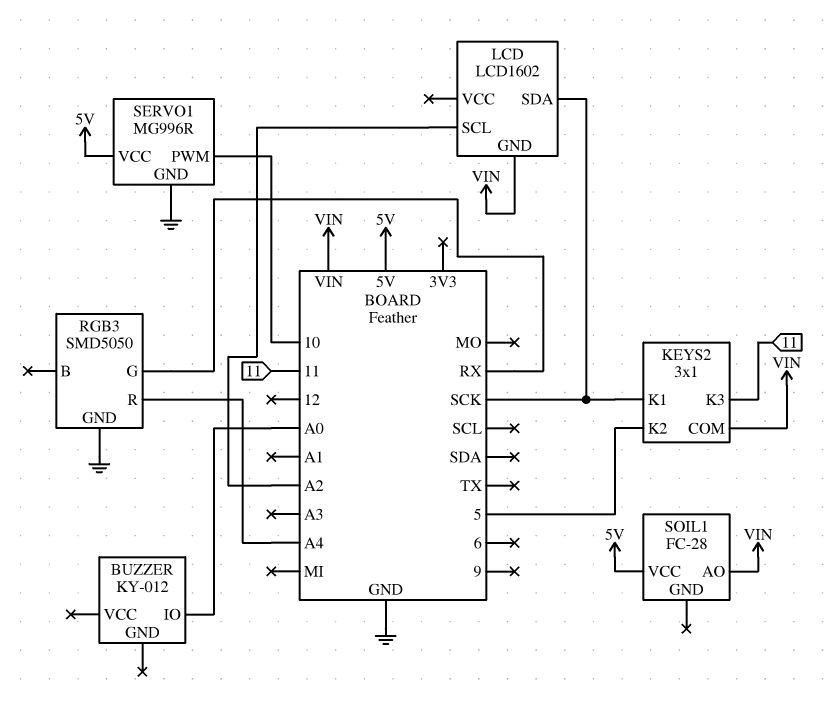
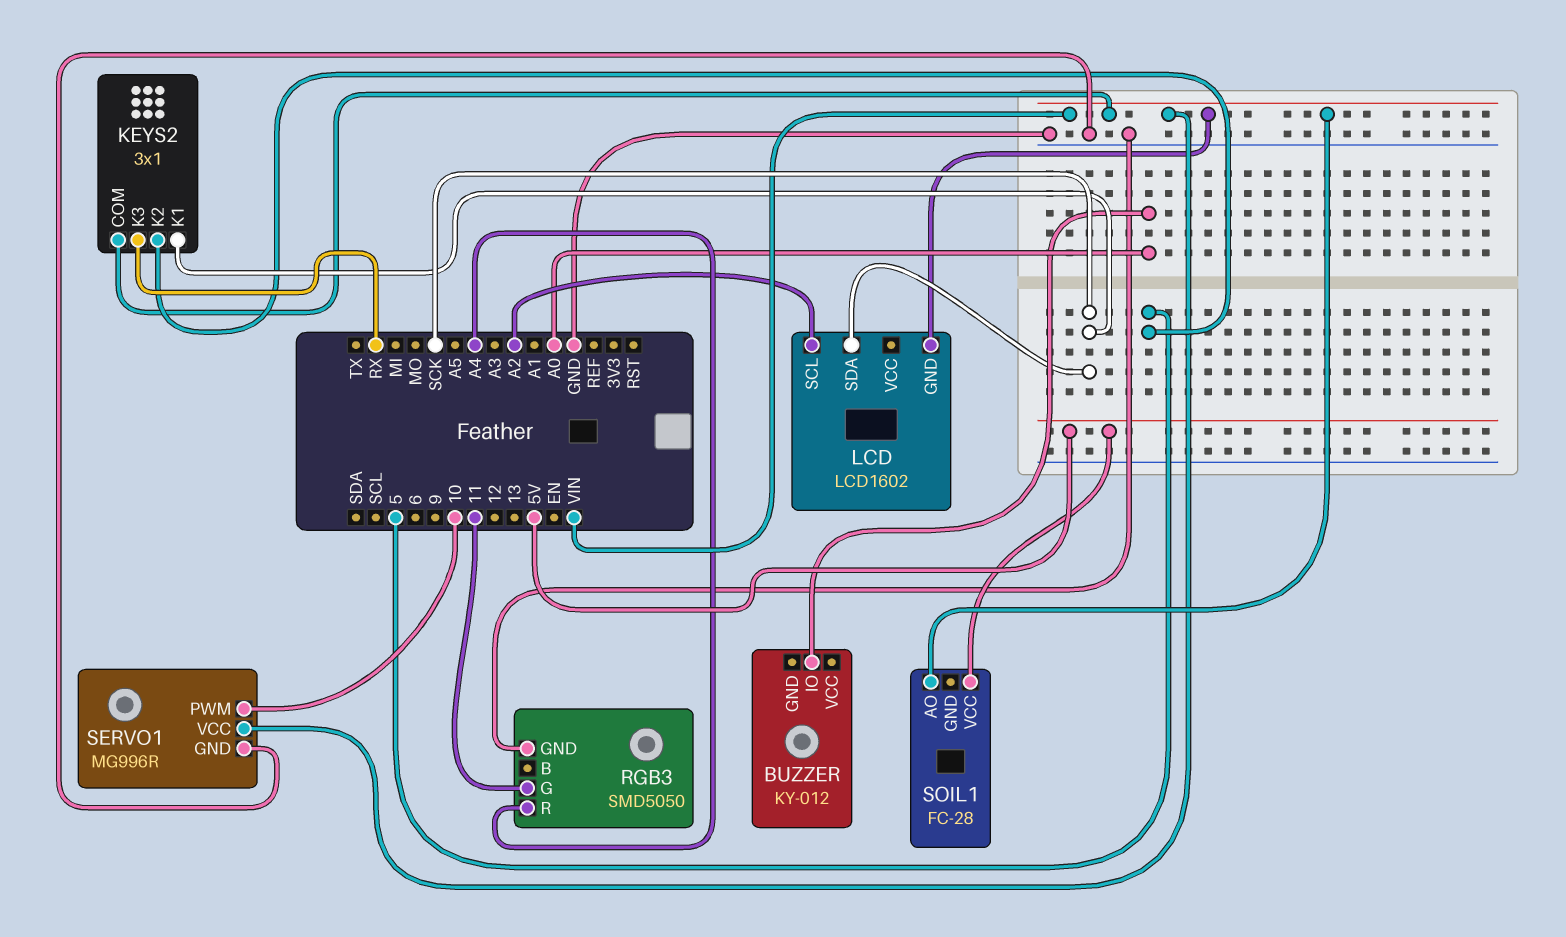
KEYS2 pin K3: 11 -> RX
RGB3 pin G: RX -> 11
SERVO1 pin VCC: 5V -> VIN

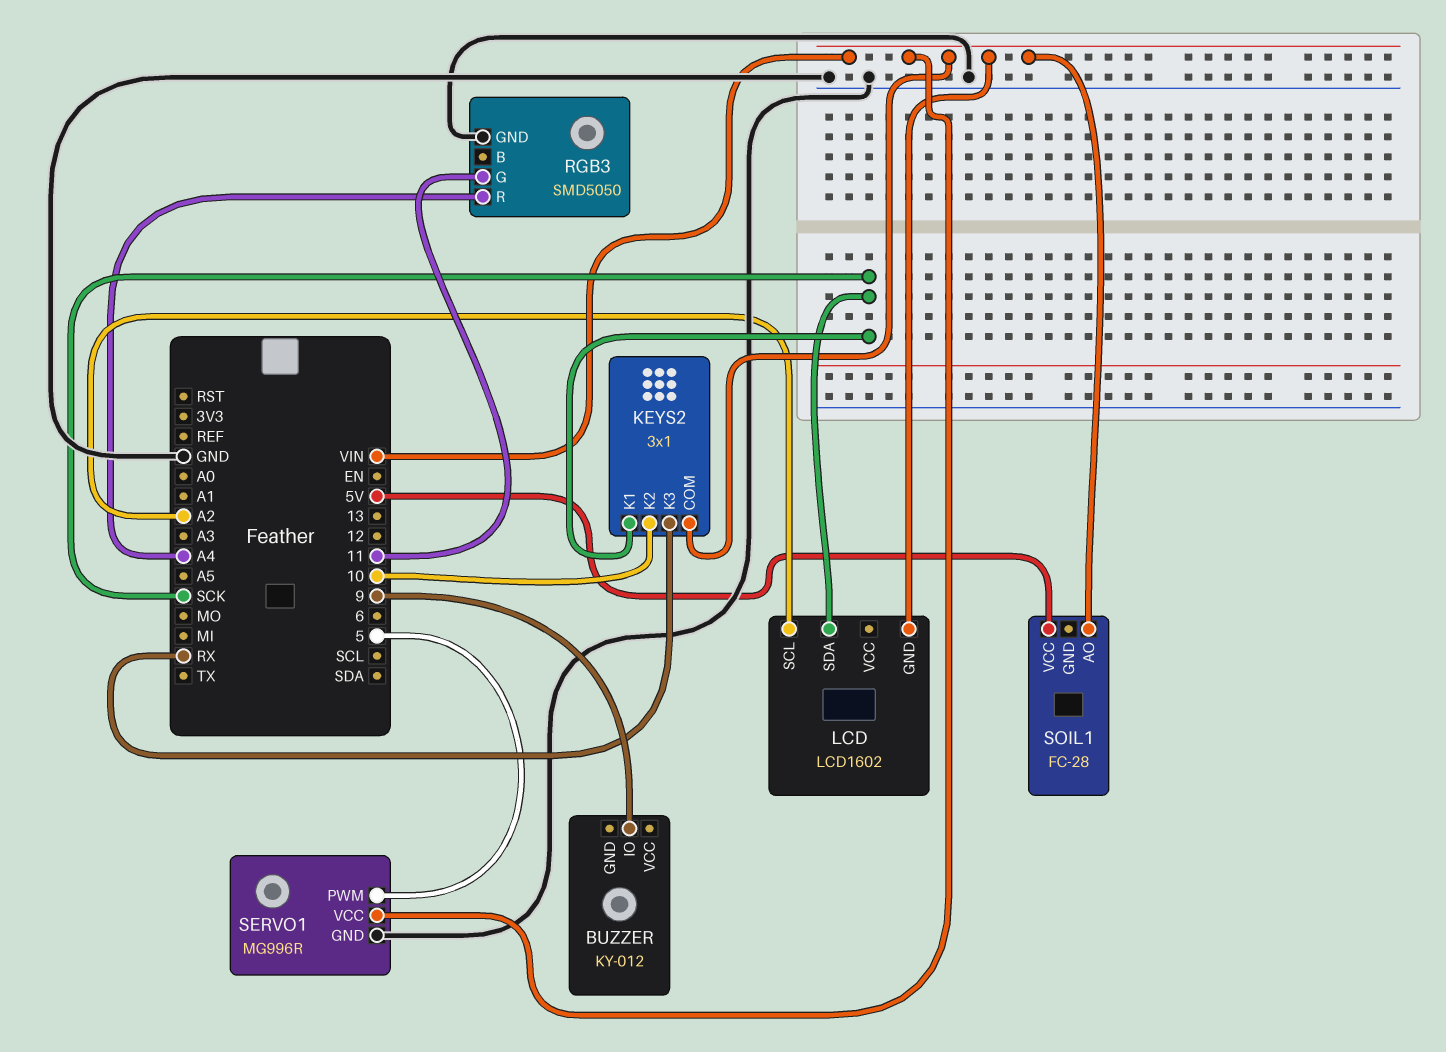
BUZZER pin IO: A0 -> 9
KEYS2 pin K2: 5 -> 10
SERVO1 pin PWM: 10 -> 5

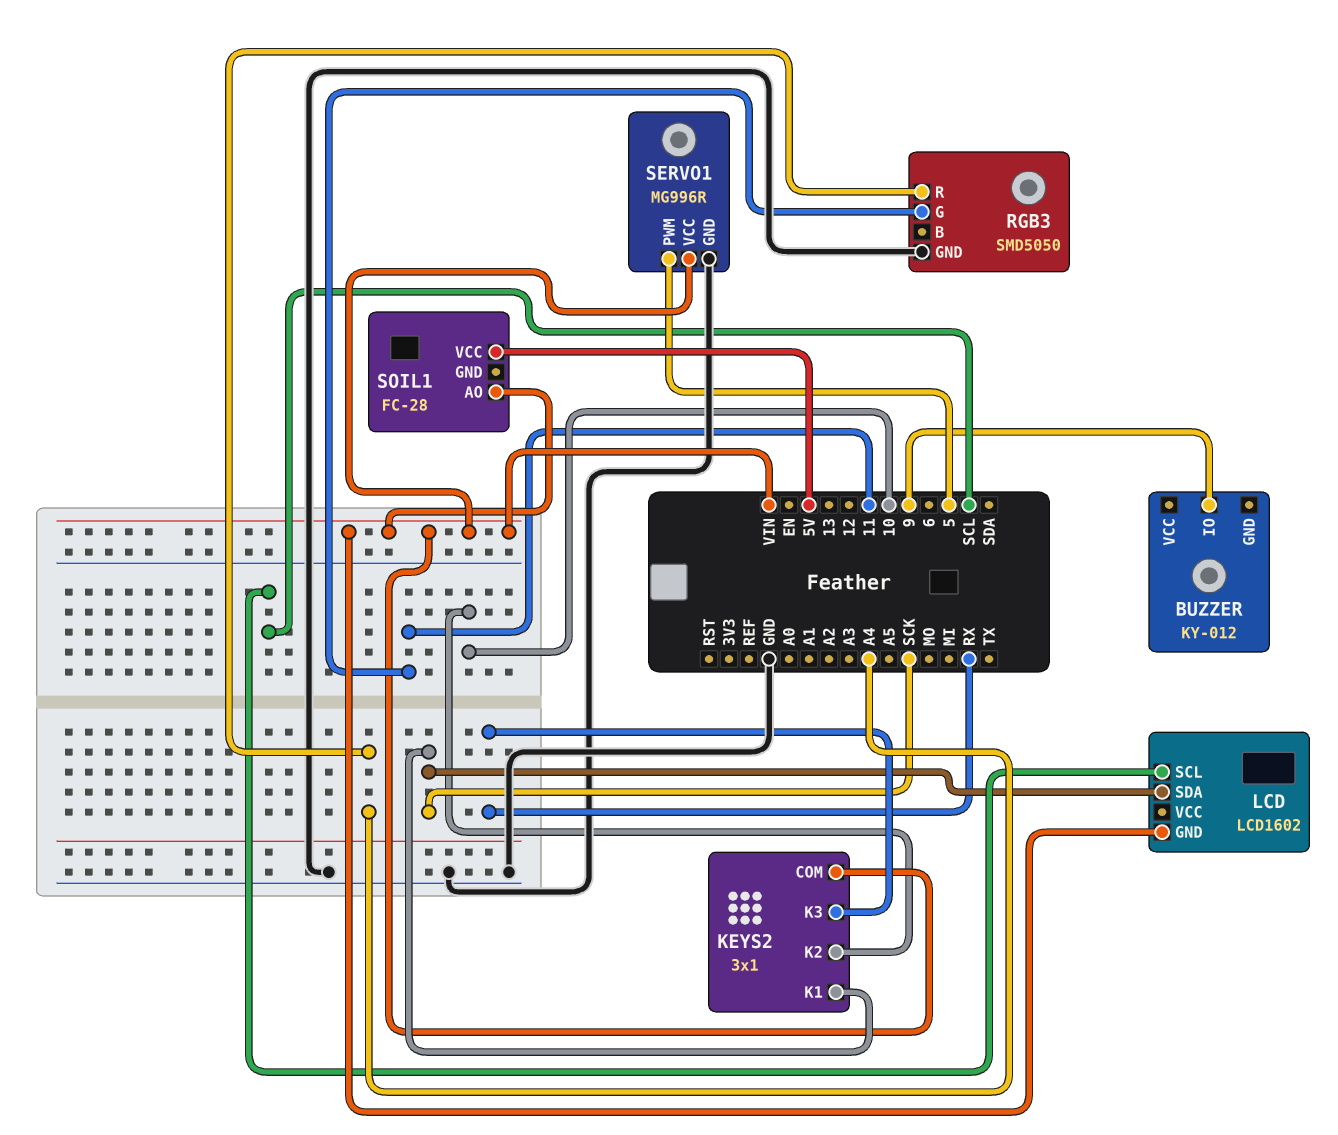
LCD pin SCL: A2 -> SCL

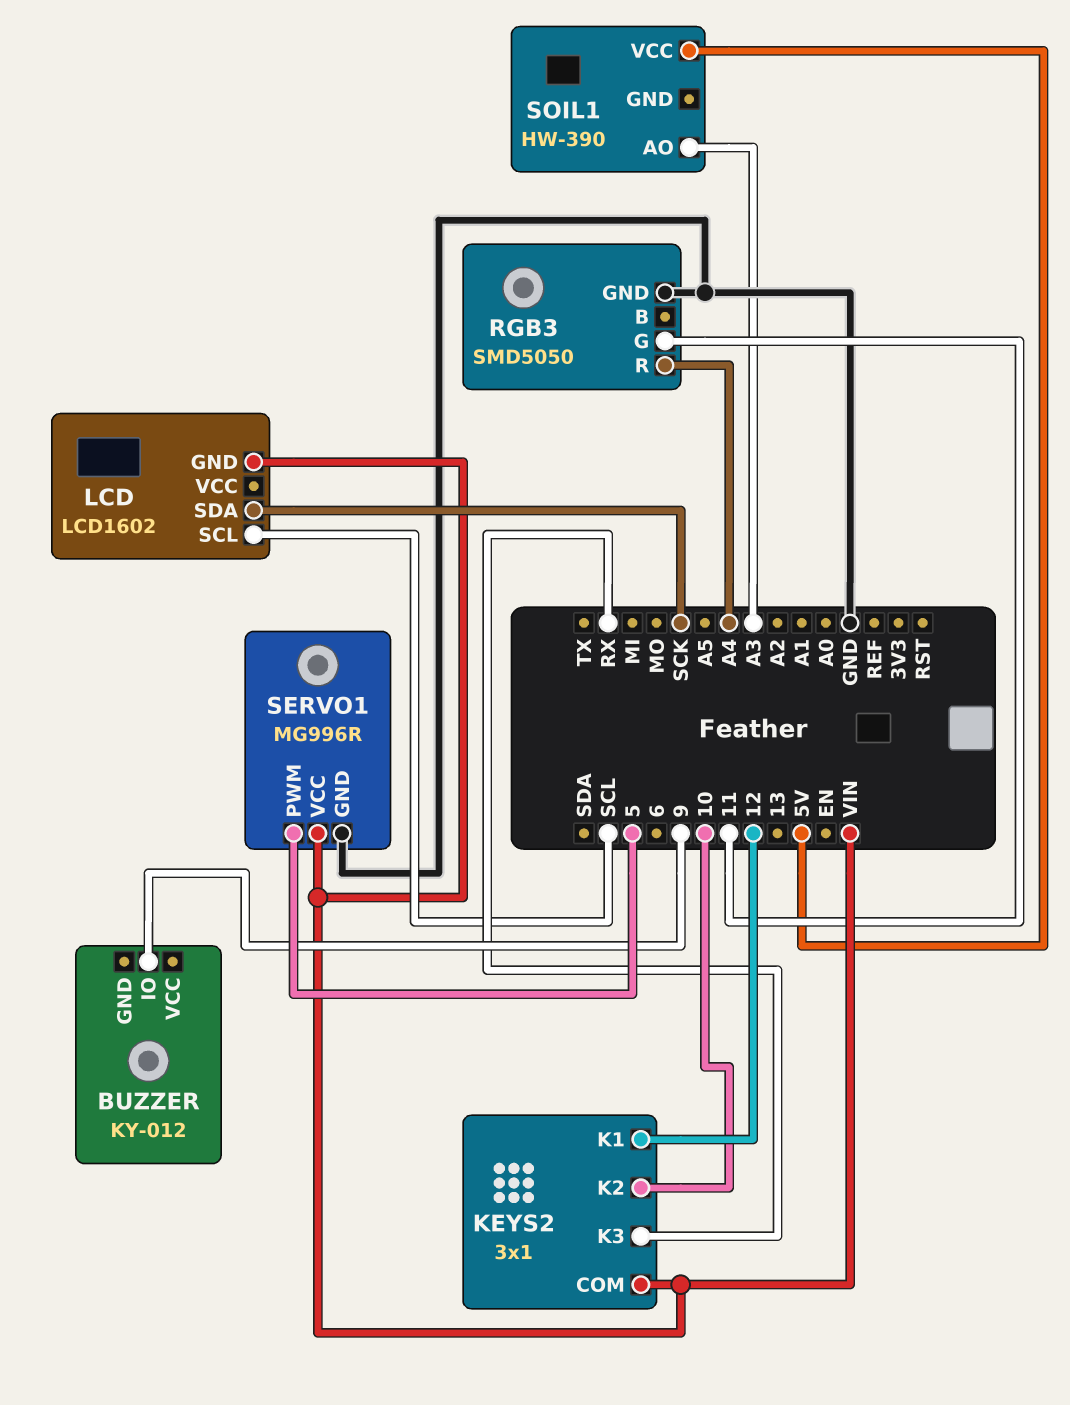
KEYS2 pin K1: SCK -> 12
SOIL1: FC-28 -> HW-390
SOIL1 pin AO: VIN -> A3

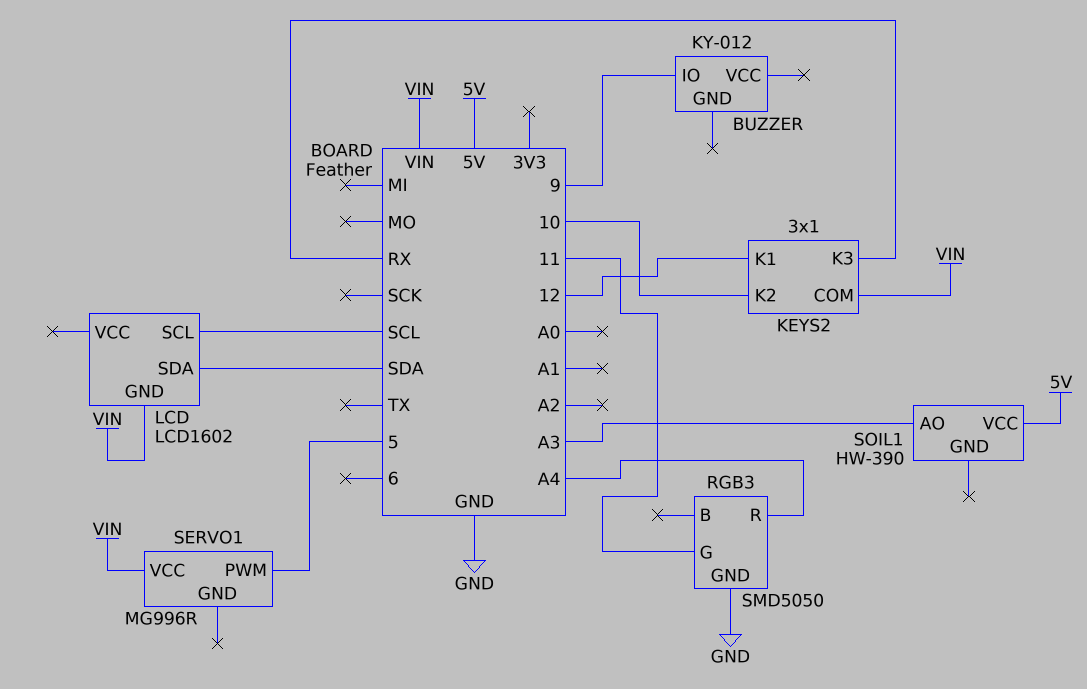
LCD pin SDA: SCK -> SDA
SERVO1 pin GND: GND -> none

